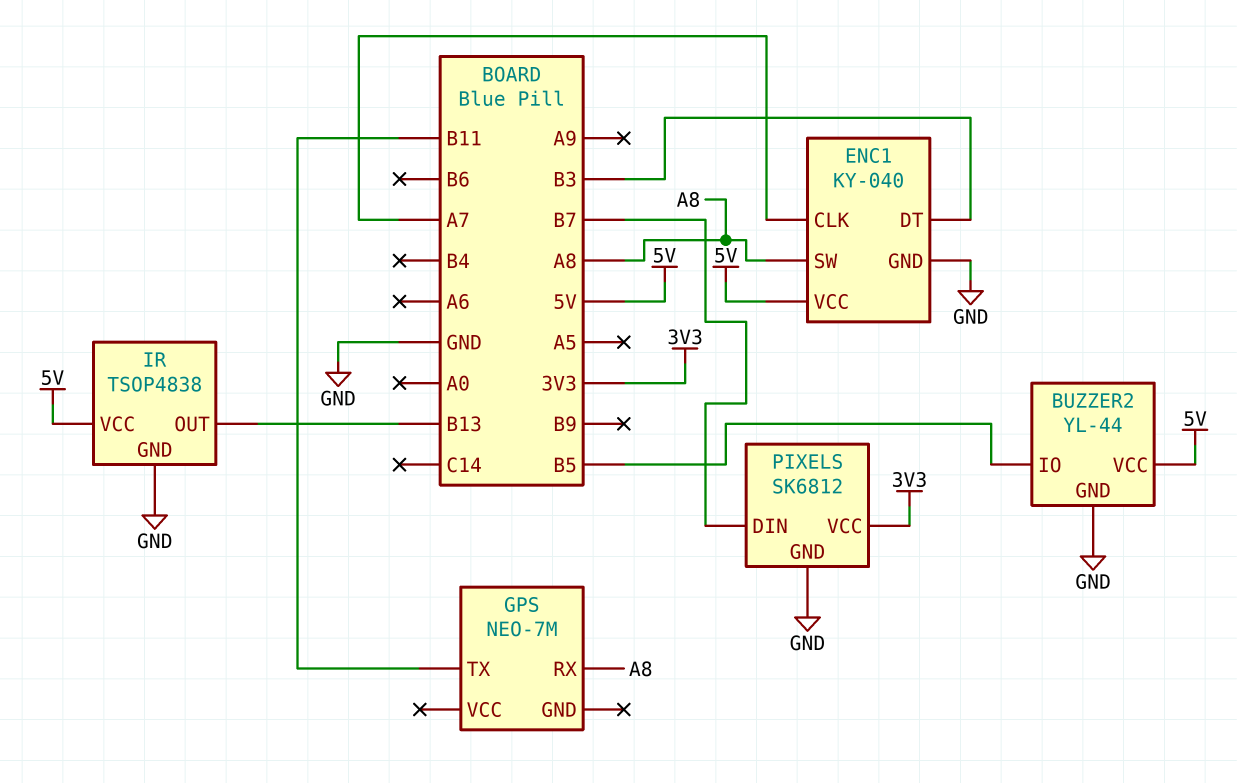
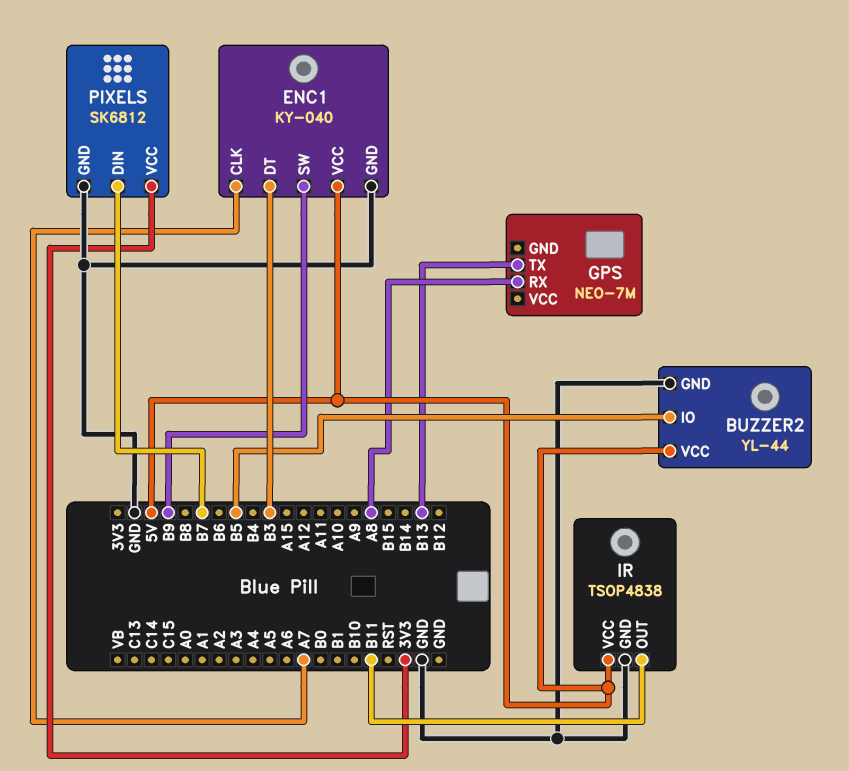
ENC1 pin SW: A8 -> B9
GPS pin TX: B11 -> B13
IR pin OUT: B13 -> B11

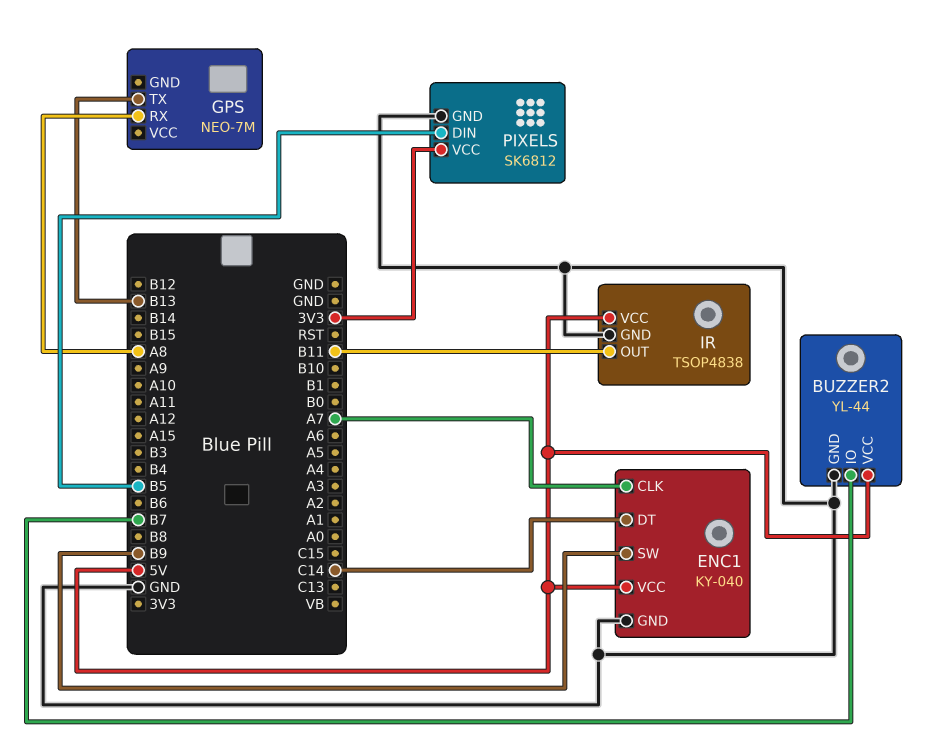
BUZZER2 pin IO: B5 -> B7
ENC1 pin DT: B3 -> C14
PIXELS pin DIN: B7 -> B5

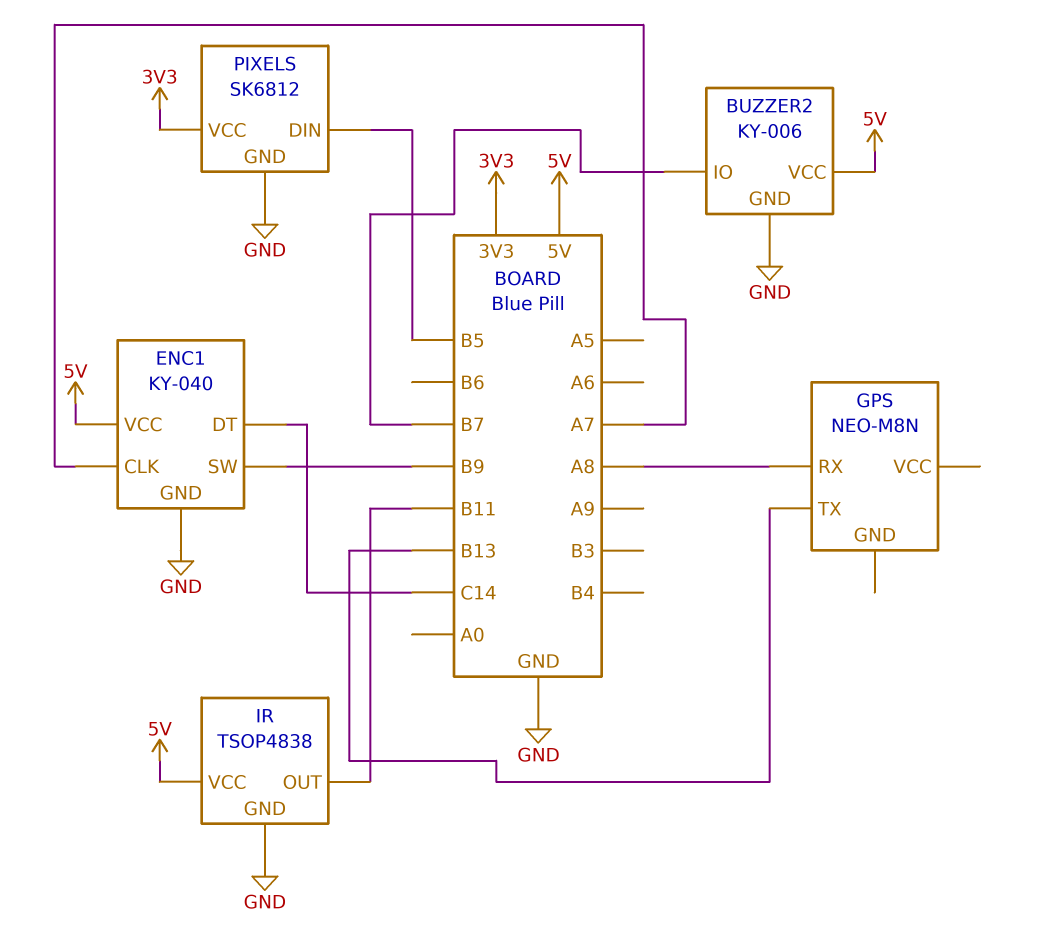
BUZZER2: YL-44 -> KY-006
GPS: NEO-7M -> NEO-M8N

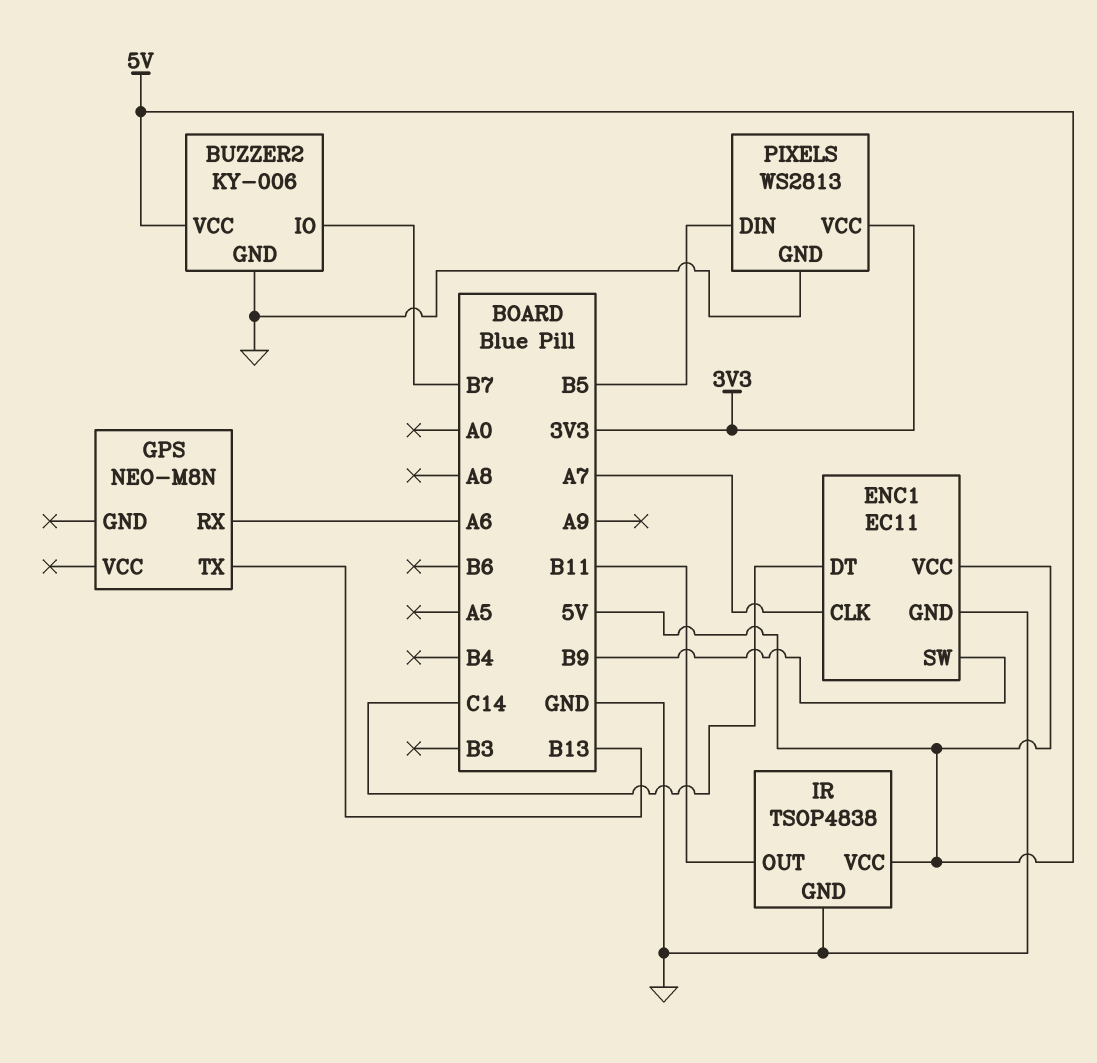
ENC1: KY-040 -> EC11
GPS pin RX: A8 -> A6
PIXELS: SK6812 -> WS2813

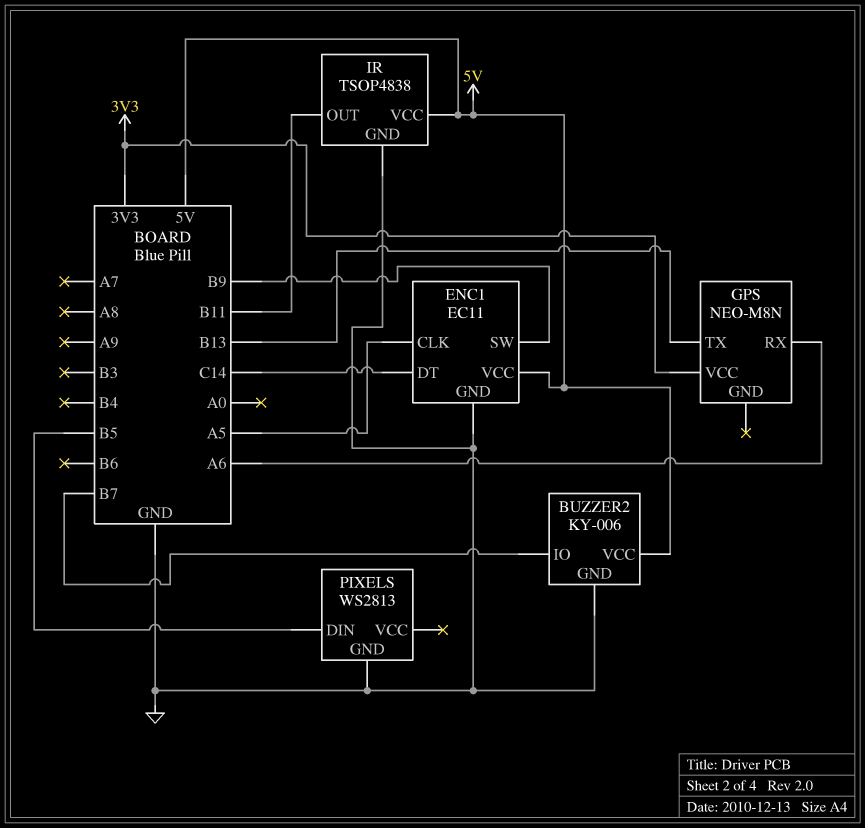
ENC1 pin CLK: A7 -> A5
GPS pin VCC: none -> 3V3
PIXELS pin VCC: 3V3 -> none

